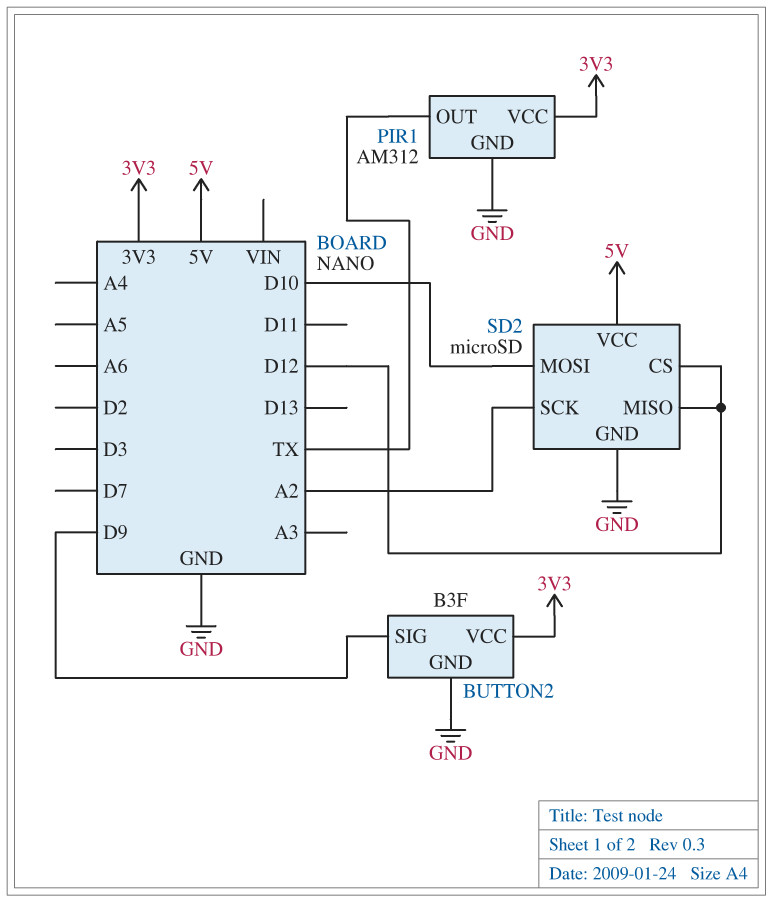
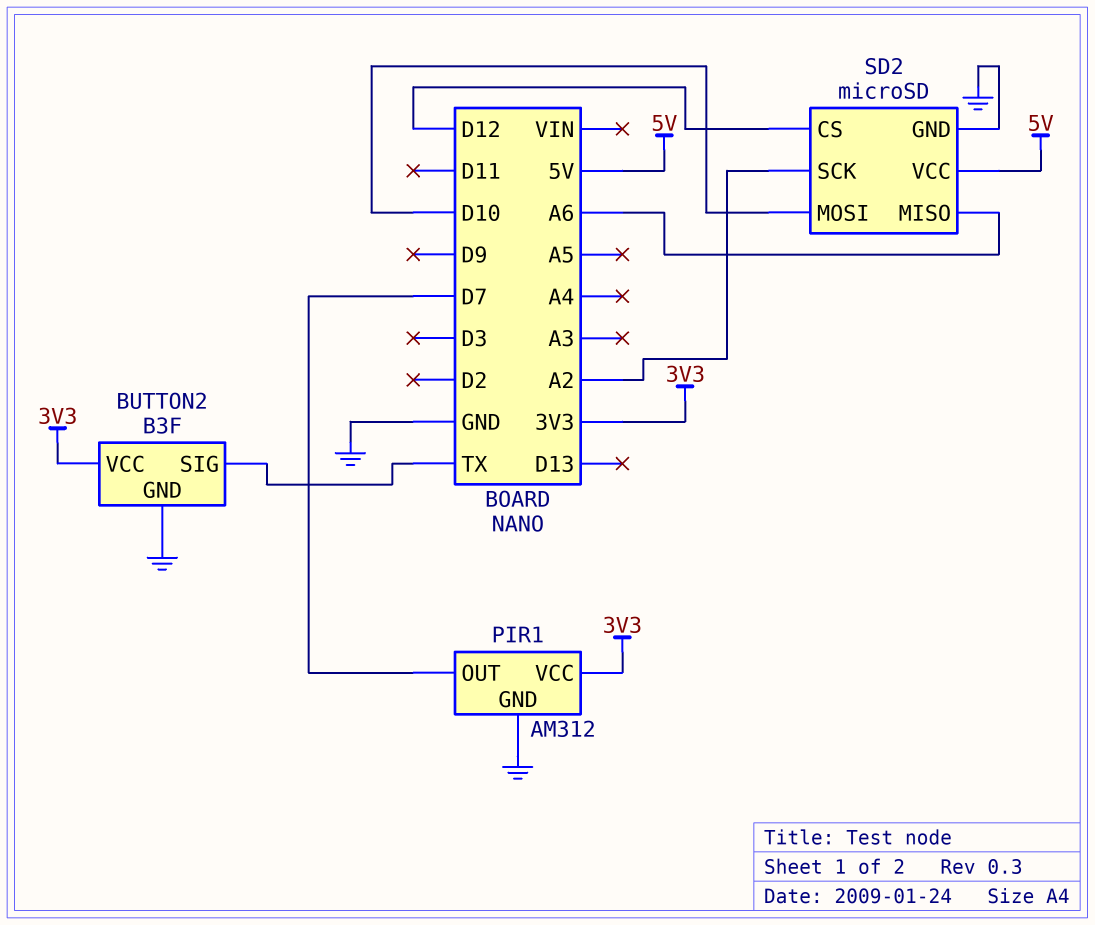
BUTTON2 pin SIG: D9 -> TX
PIR1 pin OUT: TX -> D7
SD2 pin MISO: D12 -> A6

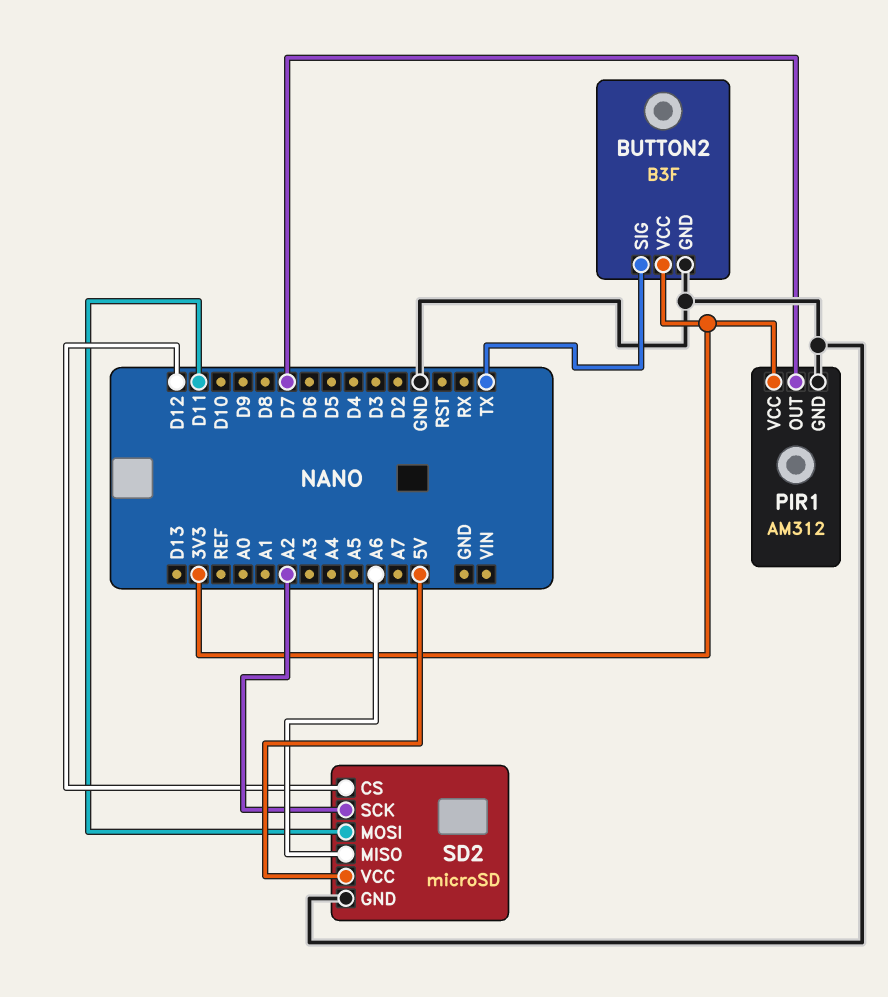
SD2 pin MOSI: D10 -> D11

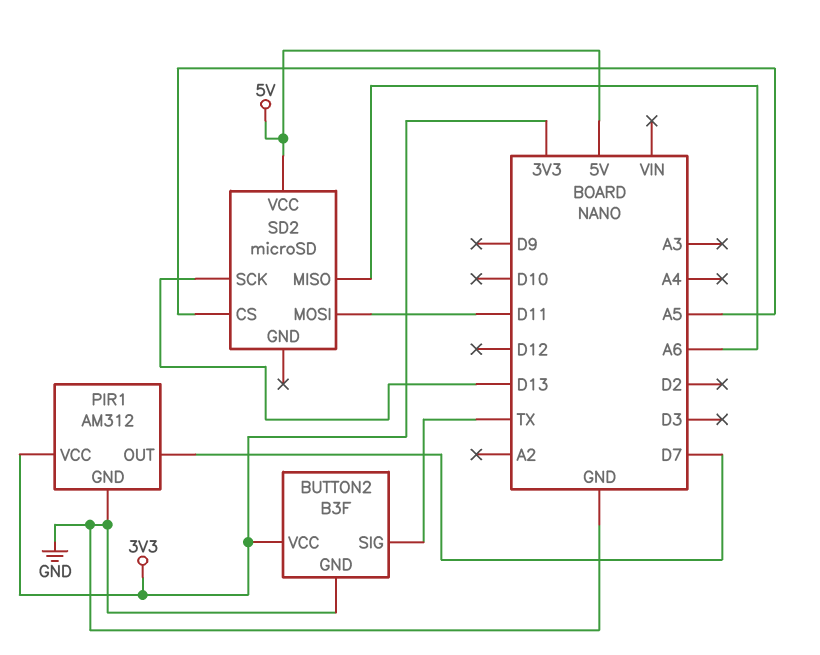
SD2 pin CS: D12 -> A5
SD2 pin GND: GND -> none
SD2 pin SCK: A2 -> D13

